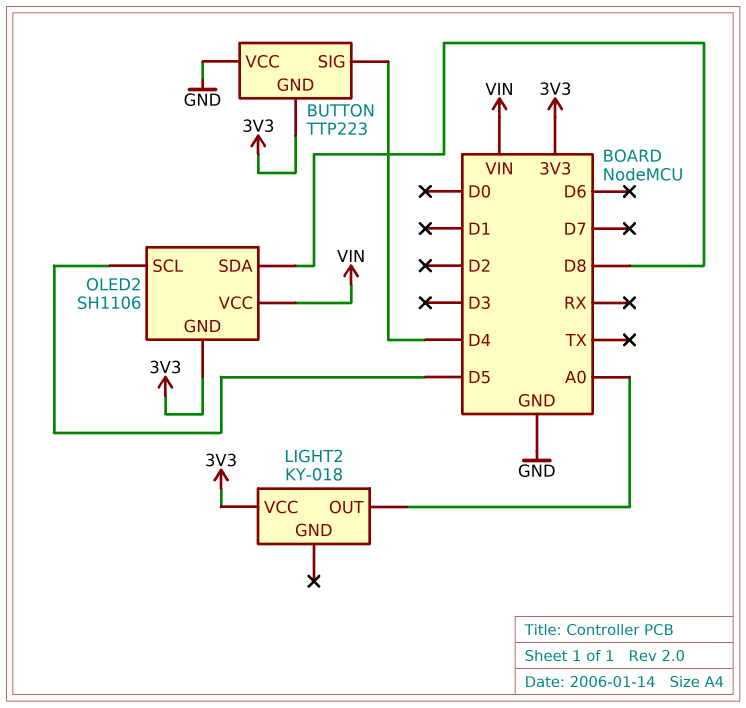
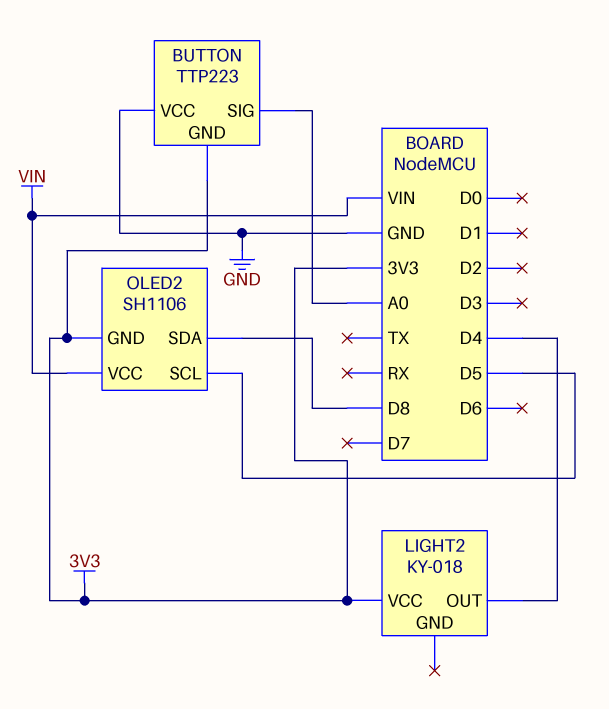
BUTTON pin SIG: D4 -> A0
LIGHT2 pin OUT: A0 -> D4

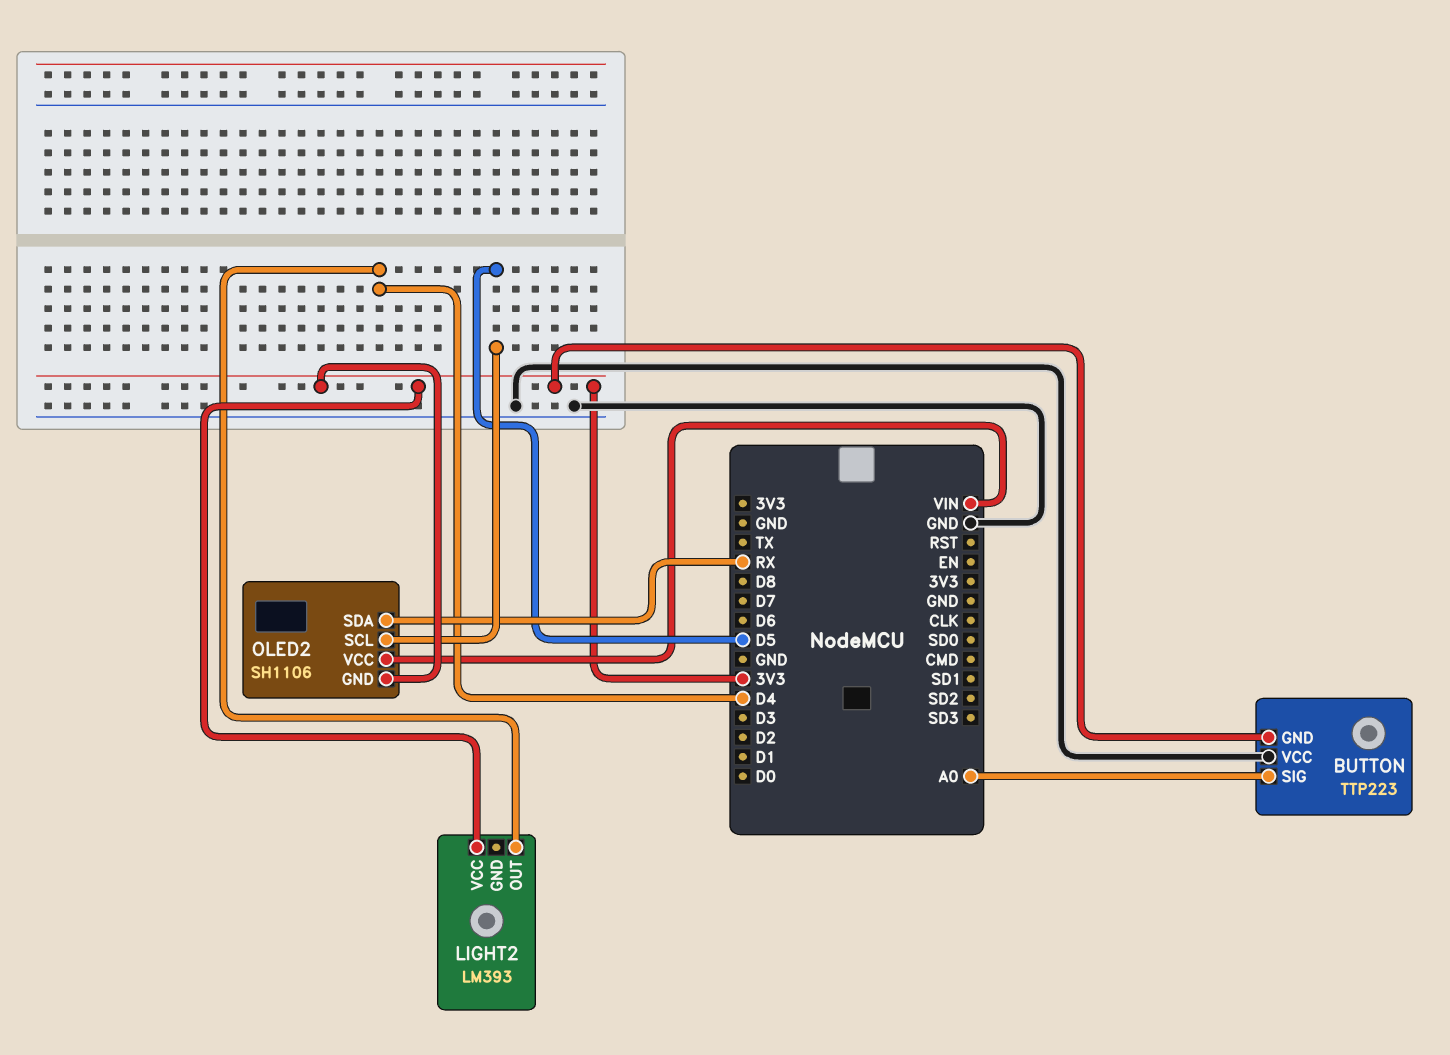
LIGHT2: KY-018 -> LM393
OLED2 pin SDA: D8 -> RX

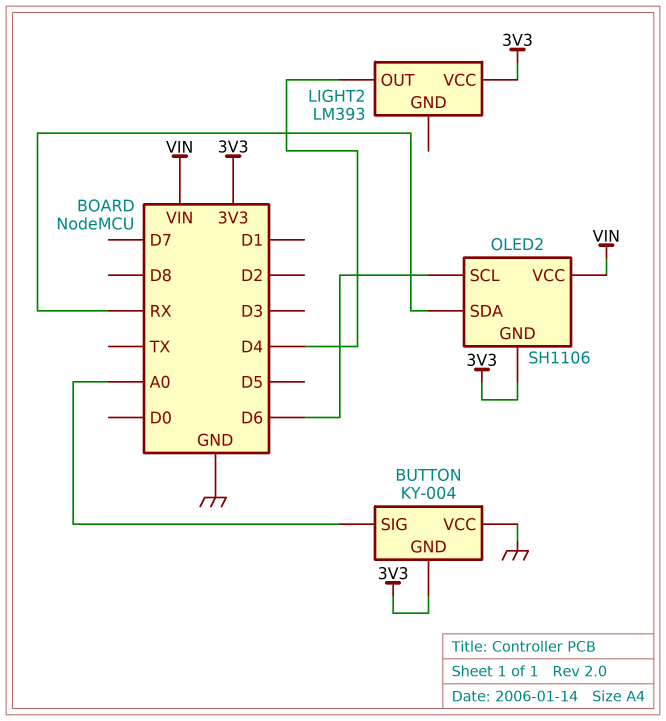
BUTTON: TTP223 -> KY-004
OLED2 pin SCL: D5 -> D6

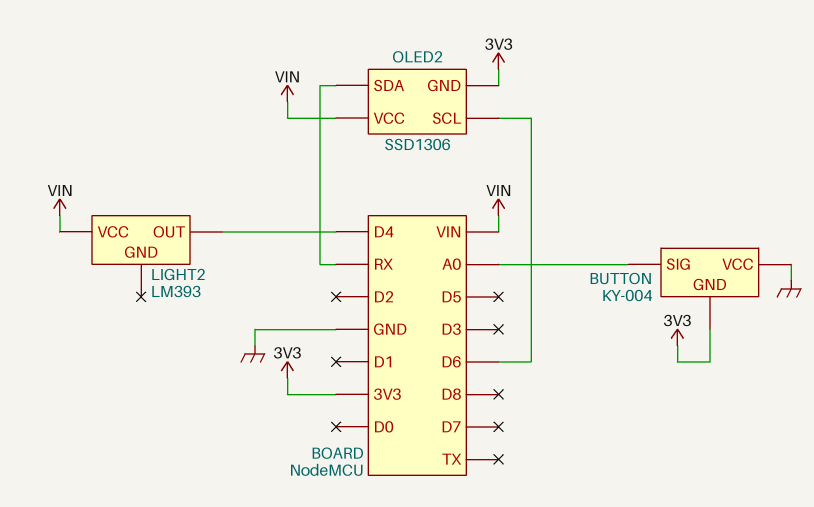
LIGHT2 pin VCC: 3V3 -> VIN
OLED2: SH1106 -> SSD1306

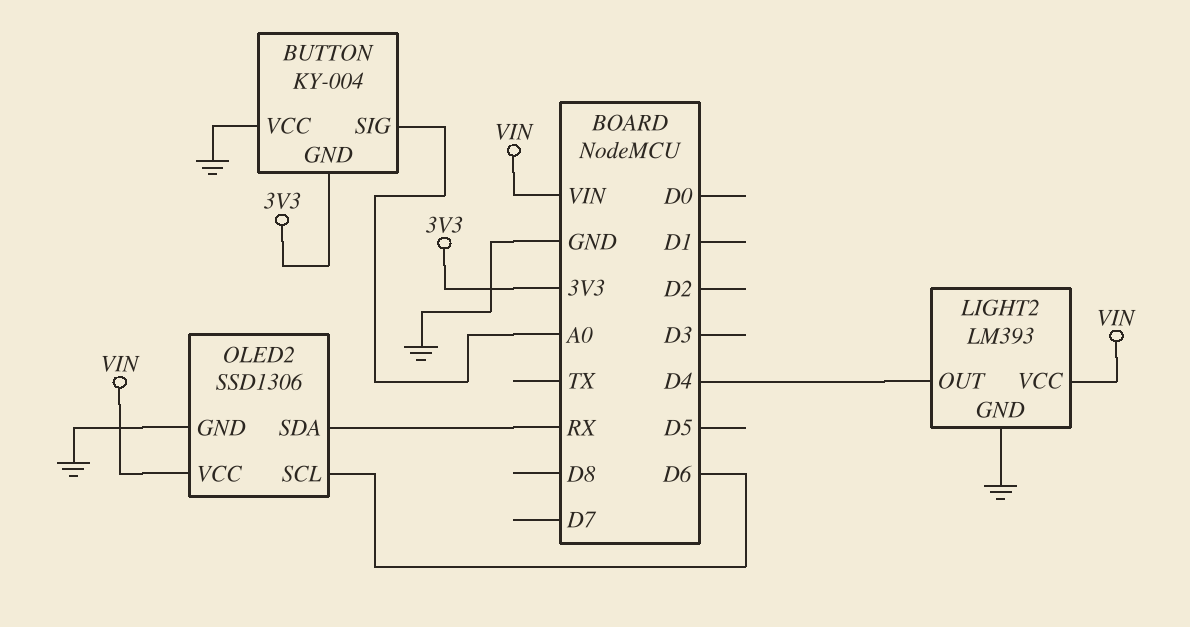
LIGHT2 pin GND: none -> GND
OLED2 pin GND: 3V3 -> GND

